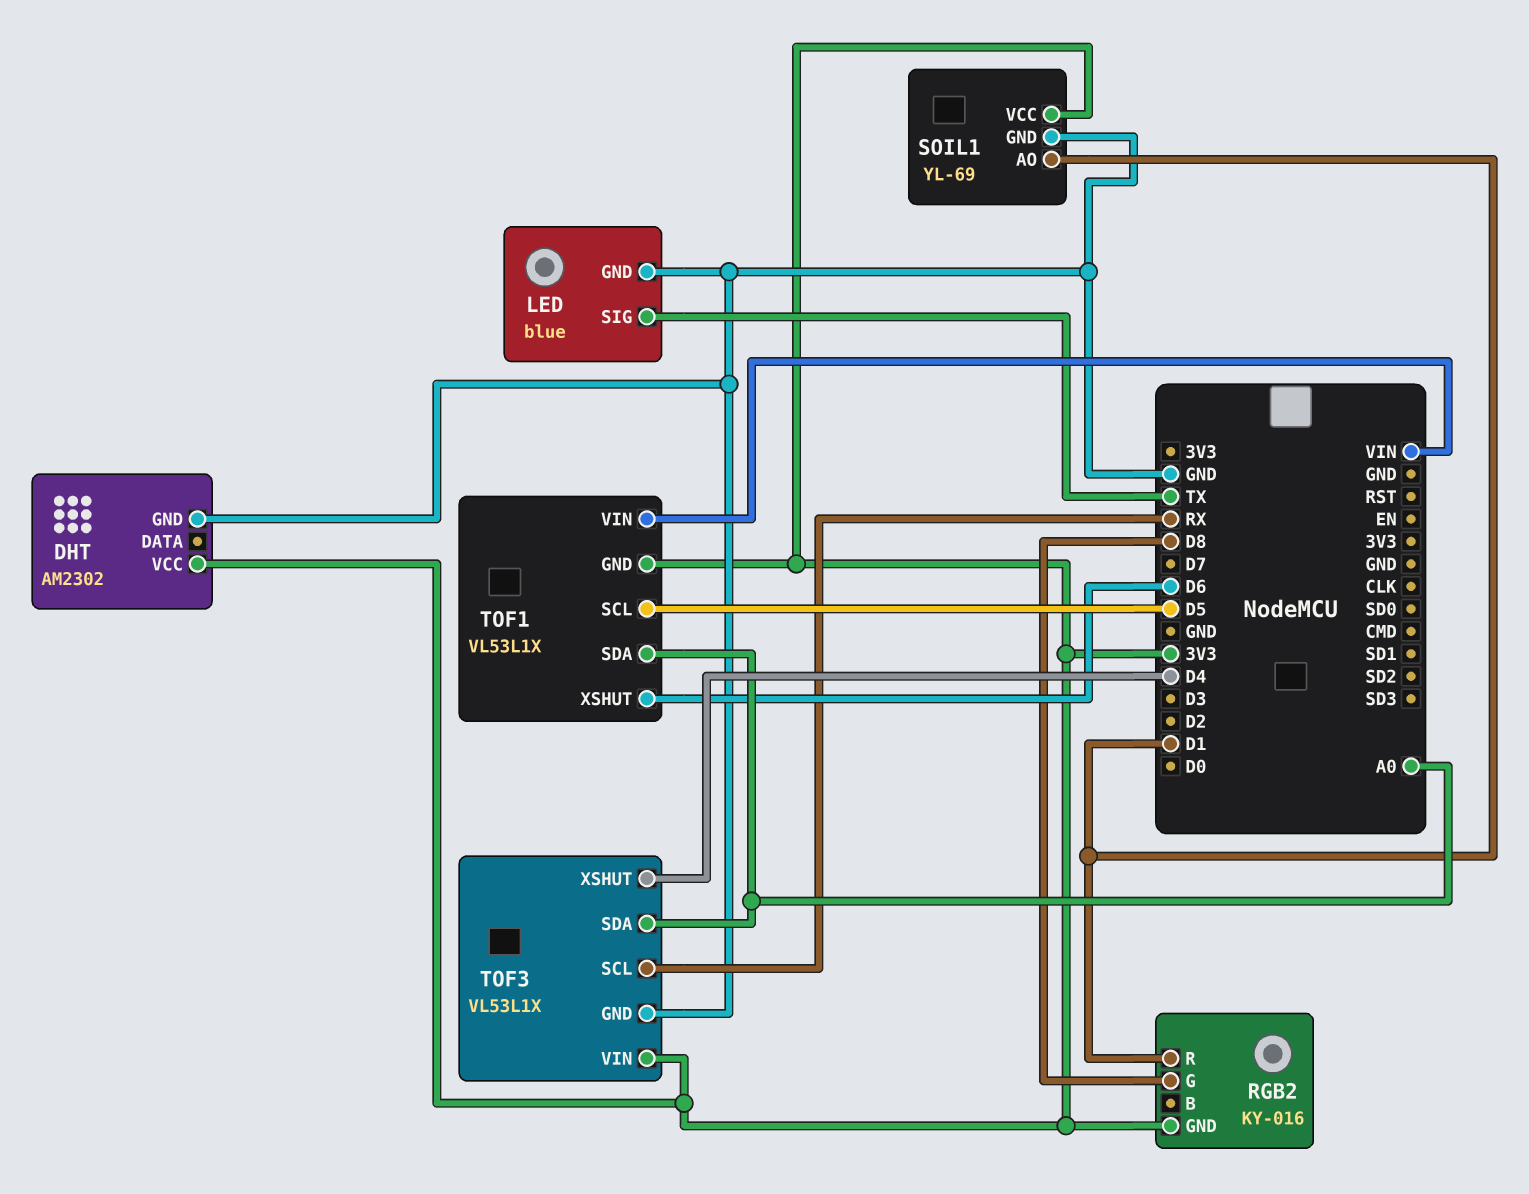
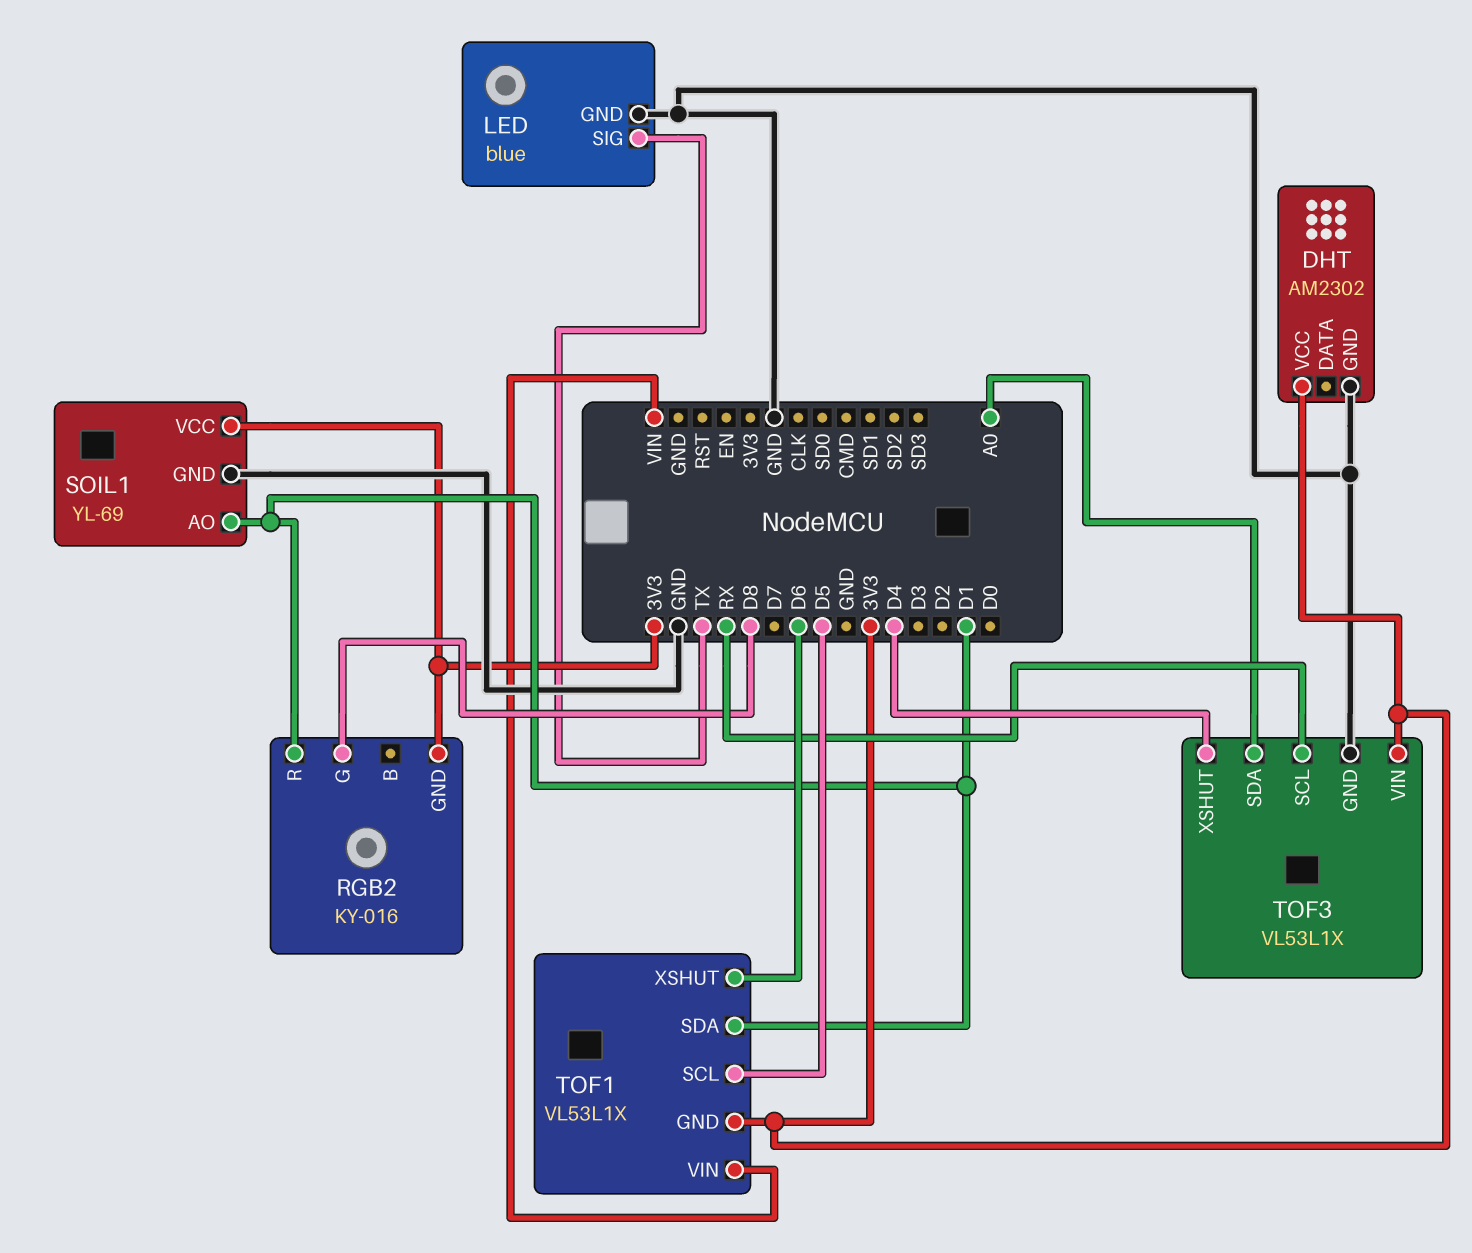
TOF1 pin SDA: A0 -> D1

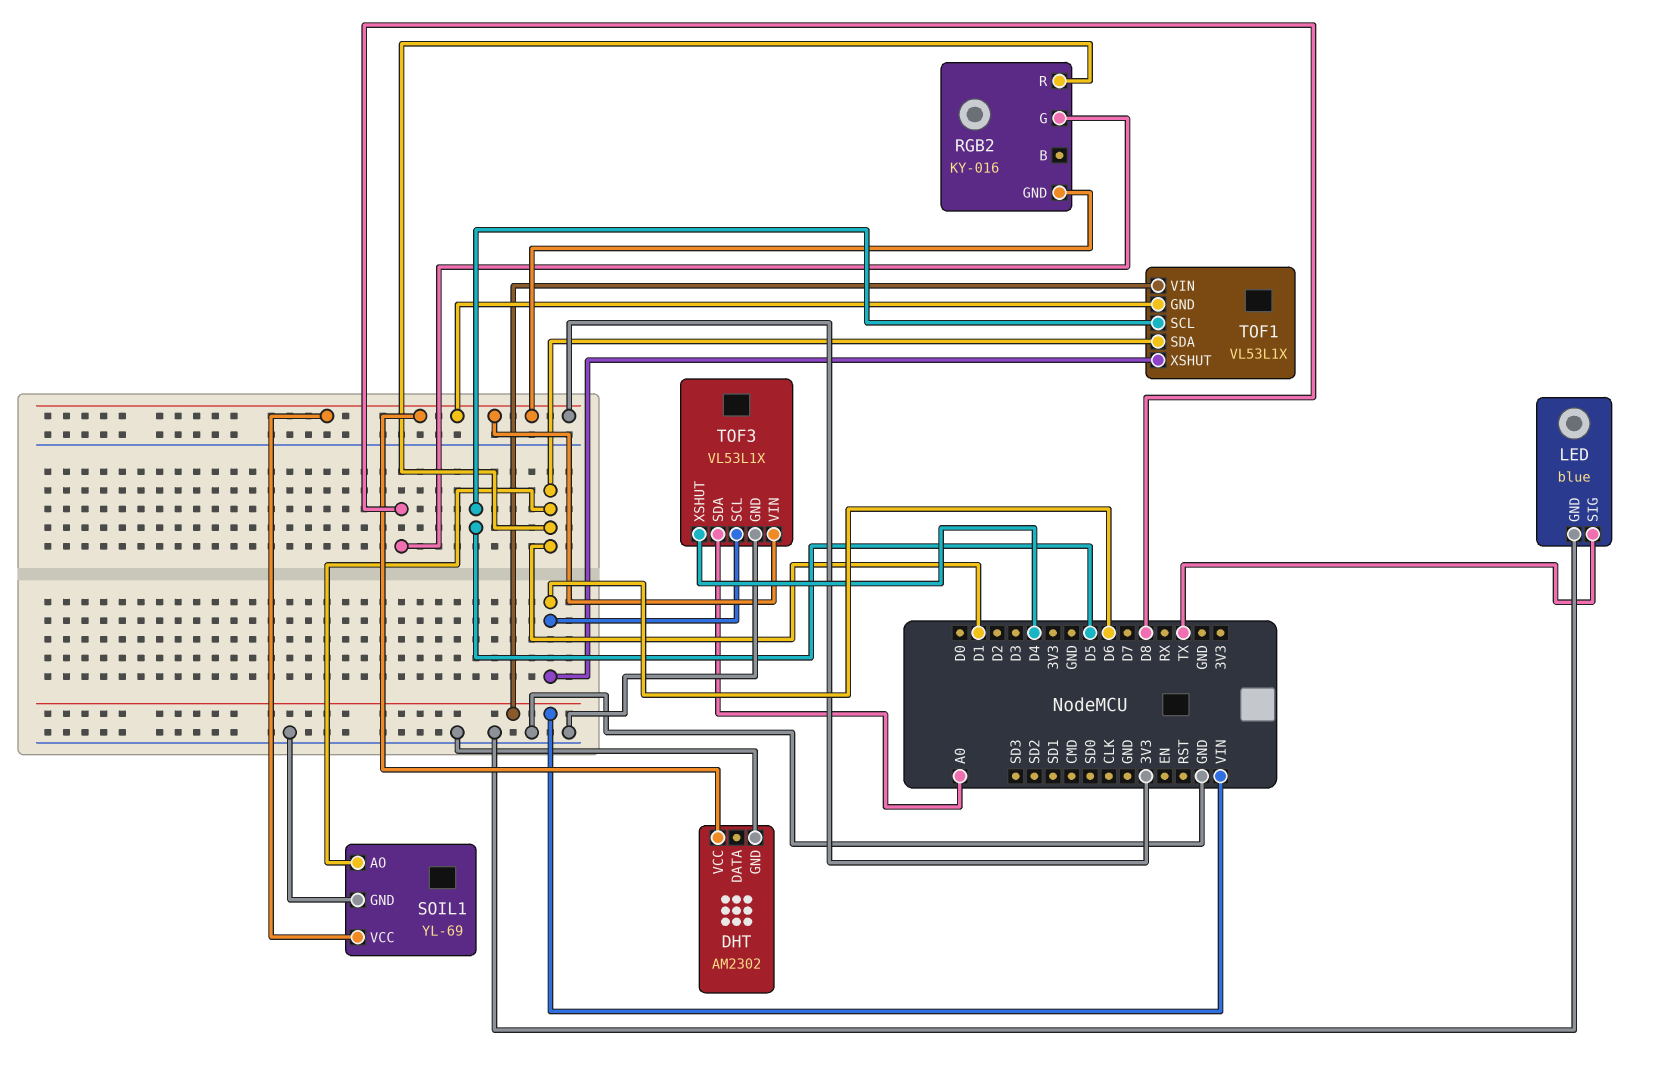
TOF3 pin SCL: RX -> D6

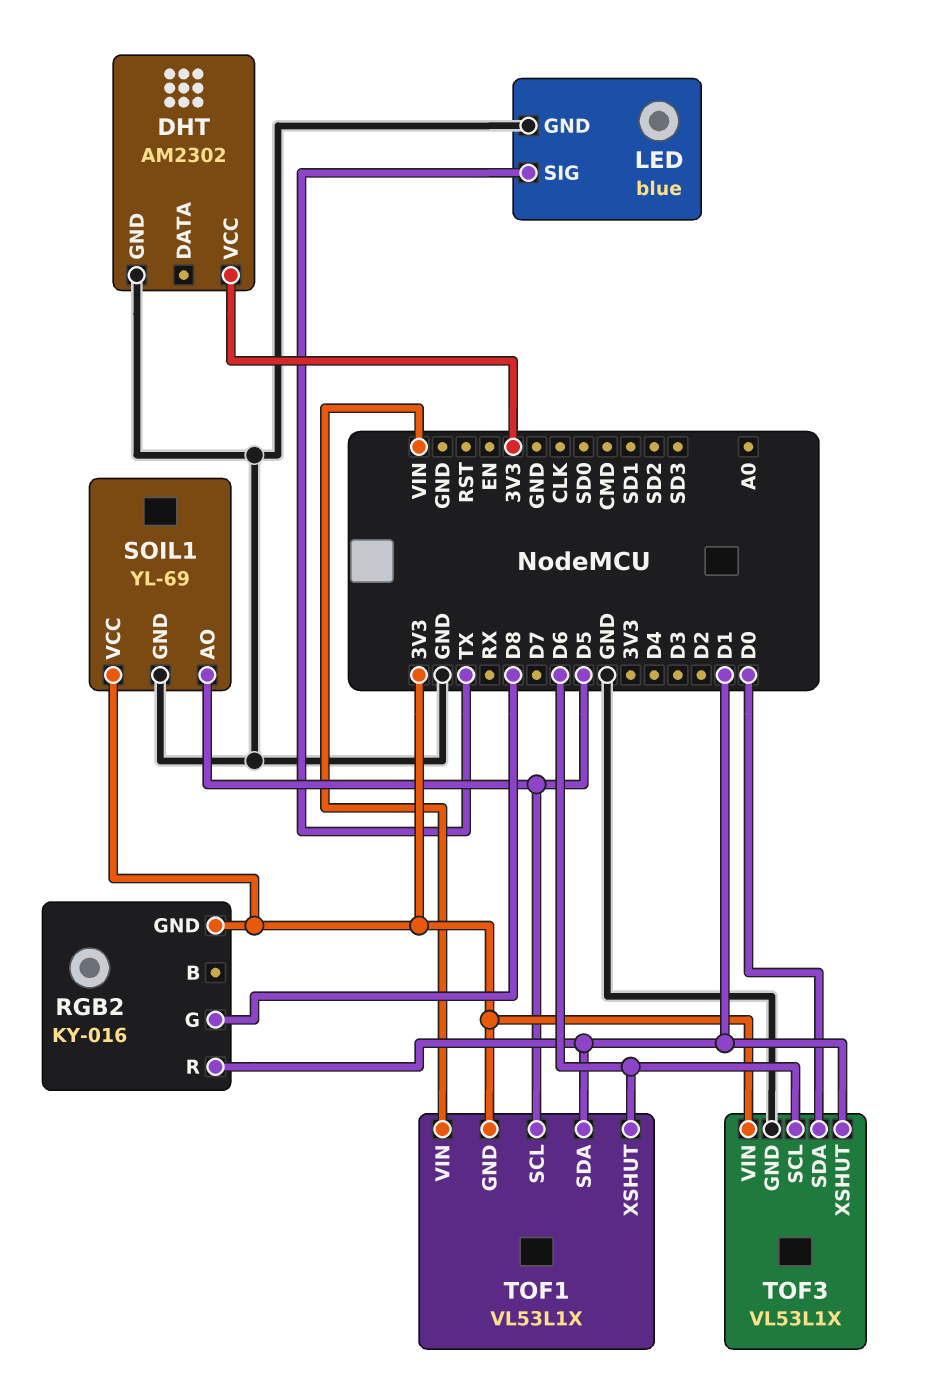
SOIL1 pin AO: D1 -> D5
TOF3 pin SDA: A0 -> D0
TOF3 pin XSHUT: D4 -> D1

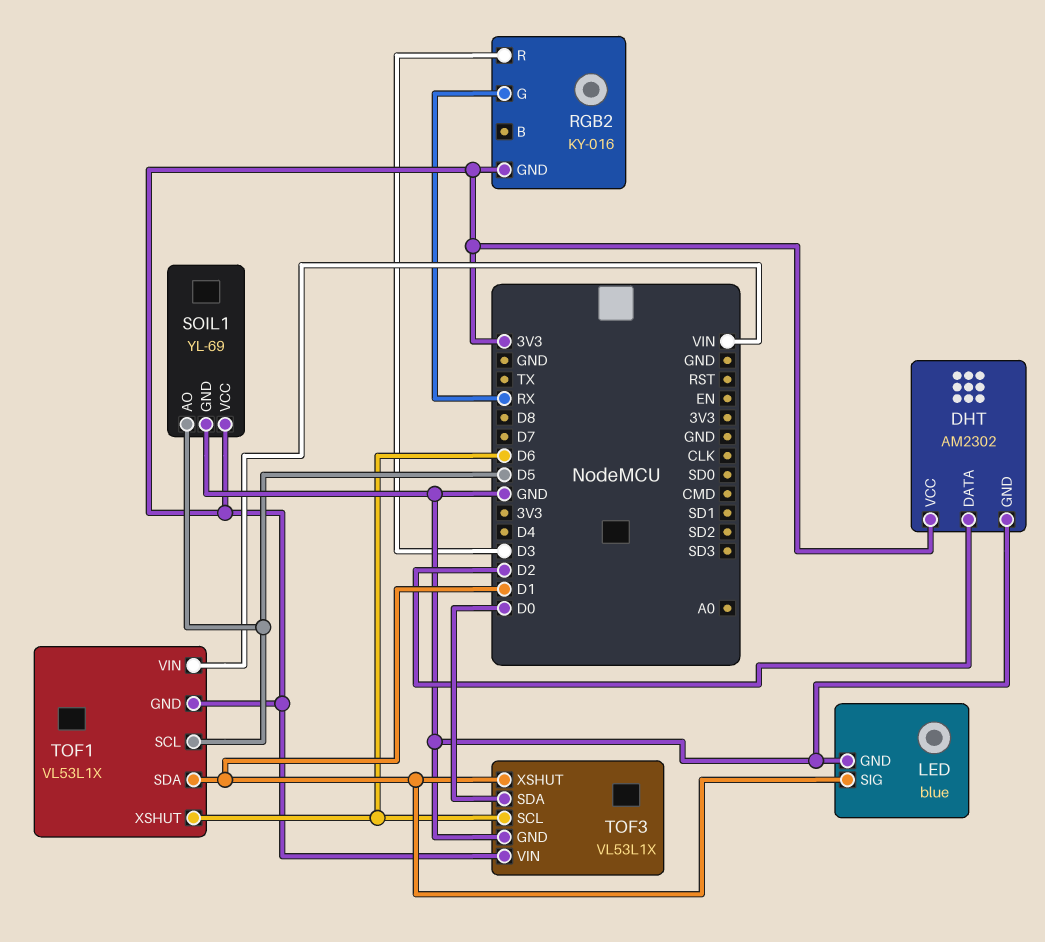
DHT pin DATA: none -> D2
LED pin SIG: TX -> D1
RGB2 pin G: D8 -> RX
RGB2 pin R: D1 -> D3

